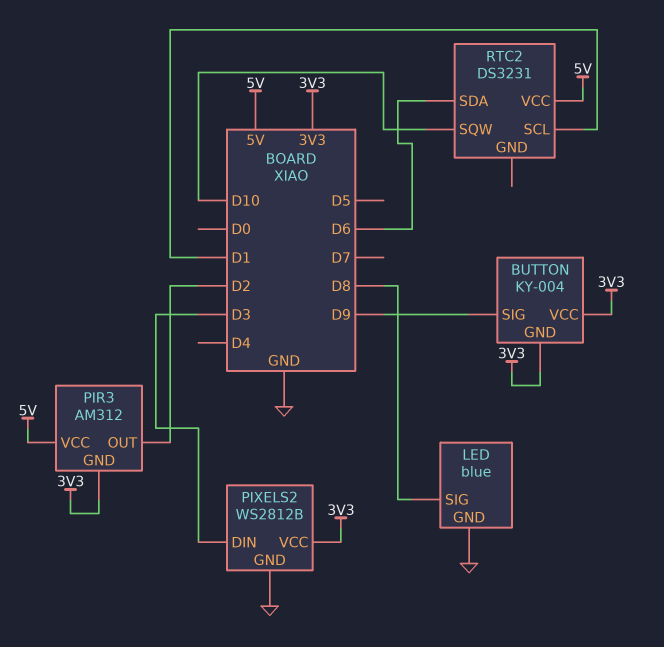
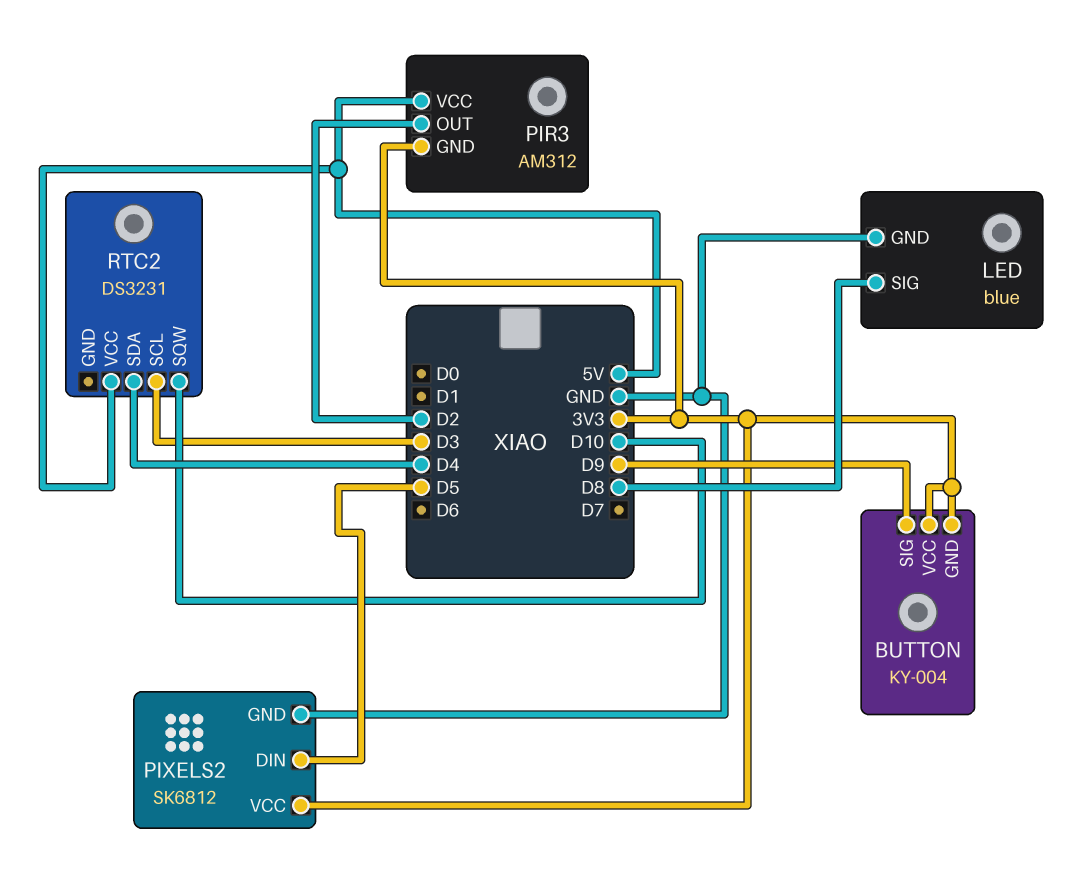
PIXELS2: WS2812B -> SK6812
PIXELS2 pin DIN: D3 -> D5
RTC2 pin SCL: D1 -> D3
RTC2 pin SDA: D6 -> D4

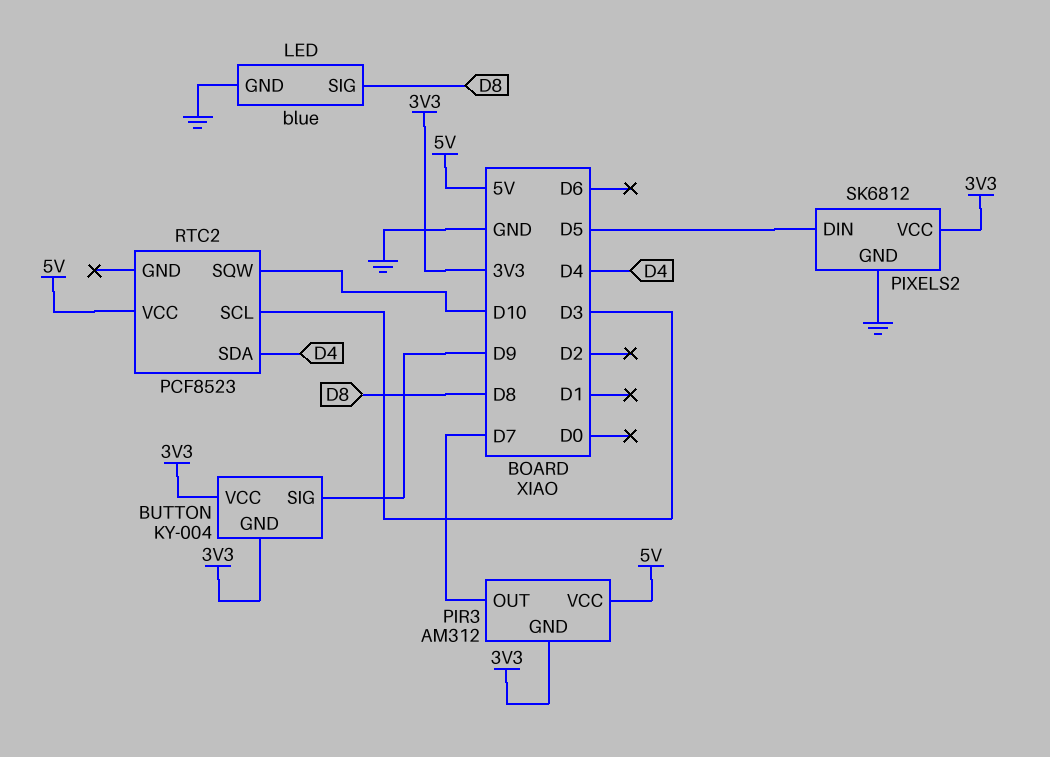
PIR3 pin OUT: D2 -> D7
RTC2: DS3231 -> PCF8523

